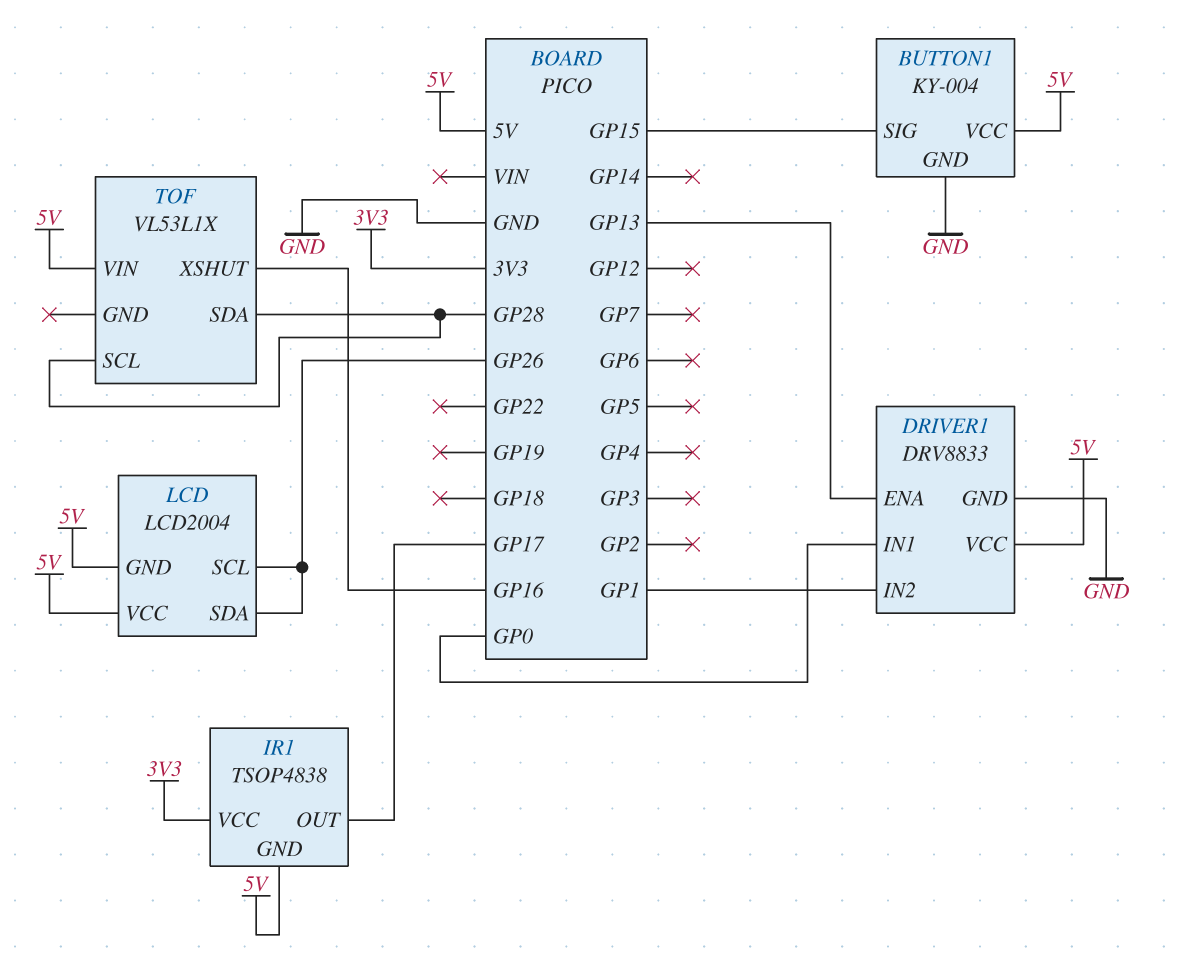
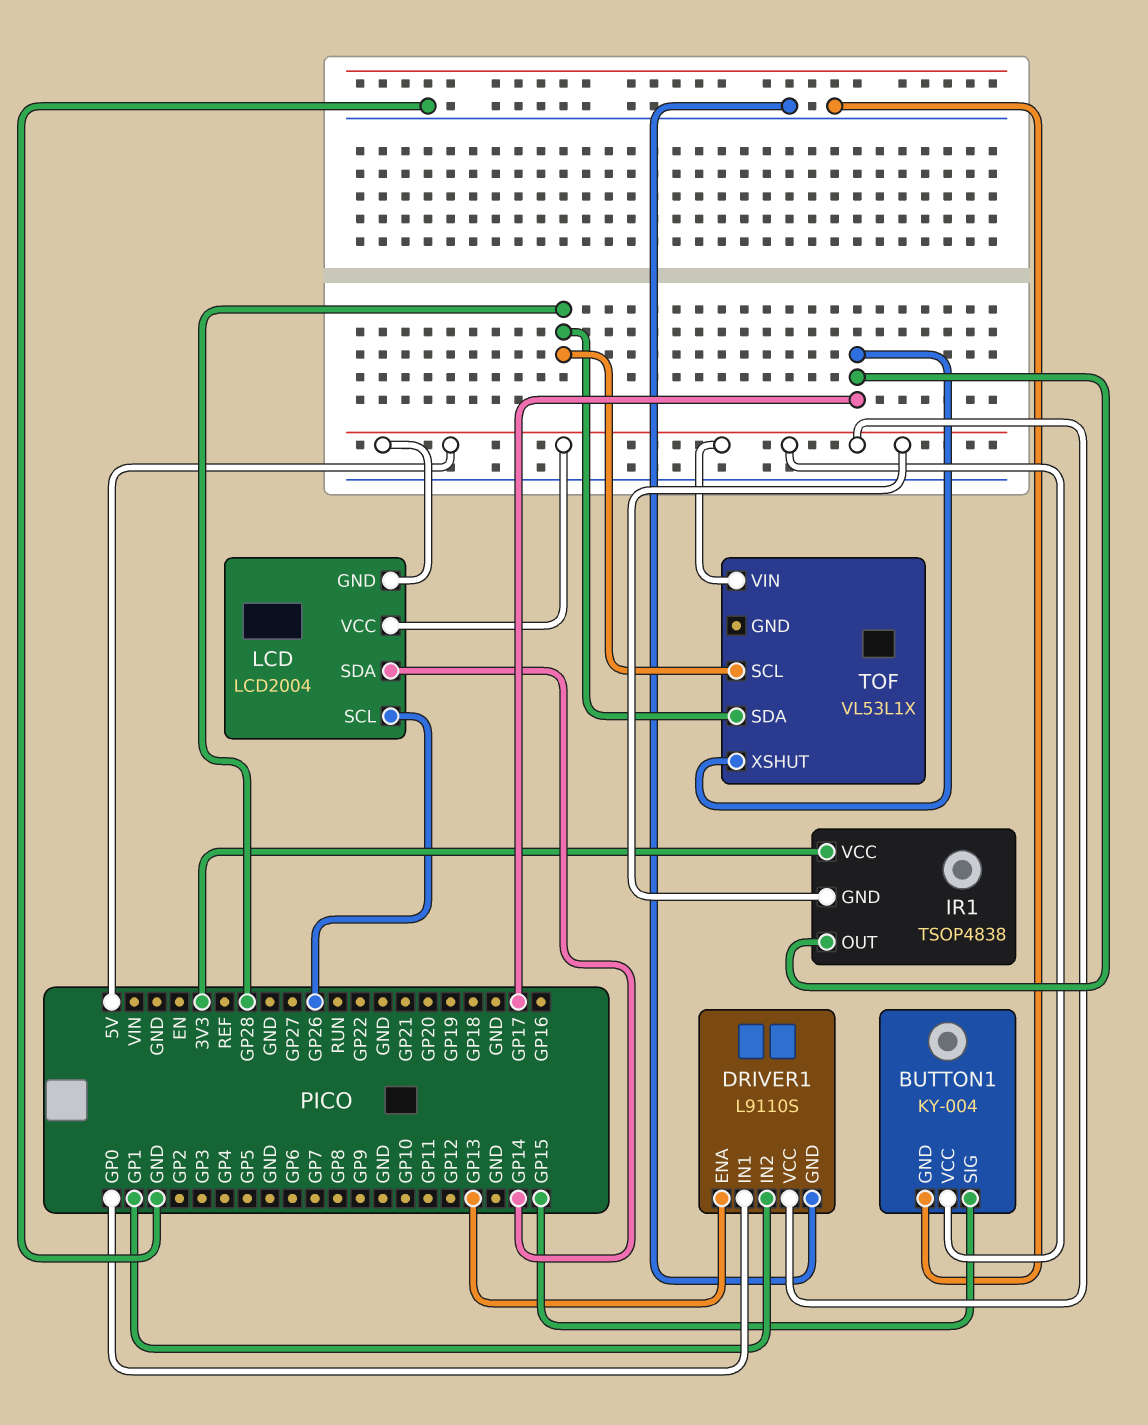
DRIVER1: DRV8833 -> L9110S
LCD pin SDA: GP26 -> GP14
TOF pin XSHUT: GP16 -> GP17

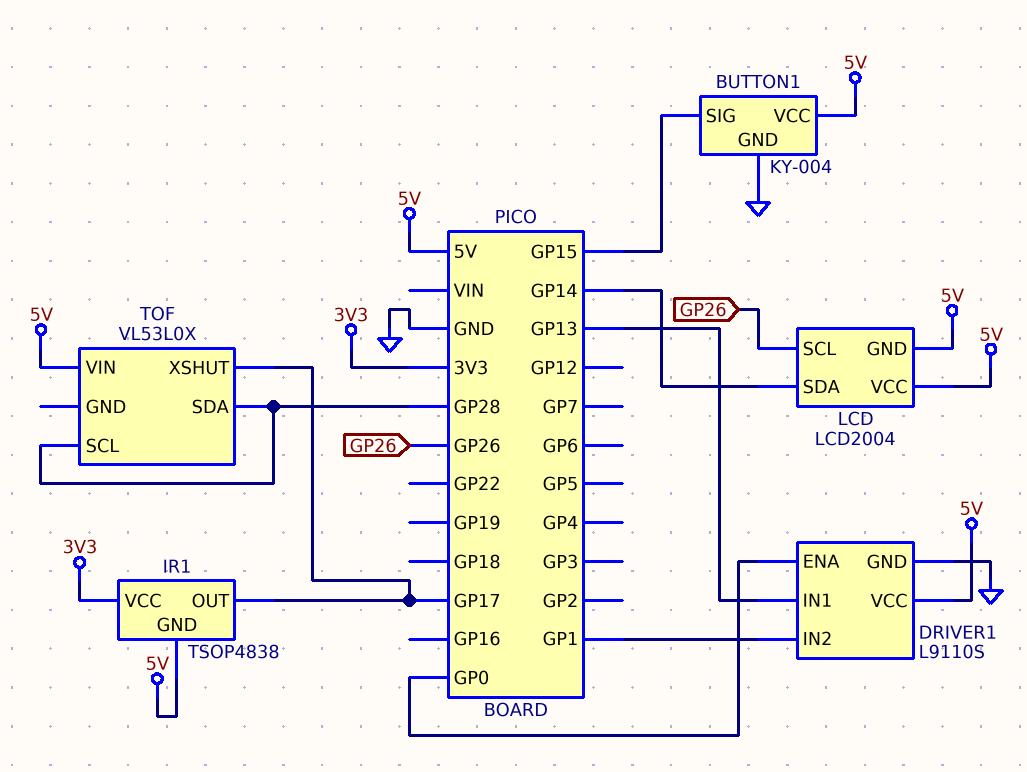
DRIVER1 pin ENA: GP13 -> GP0
DRIVER1 pin IN1: GP0 -> GP13
TOF: VL53L1X -> VL53L0X

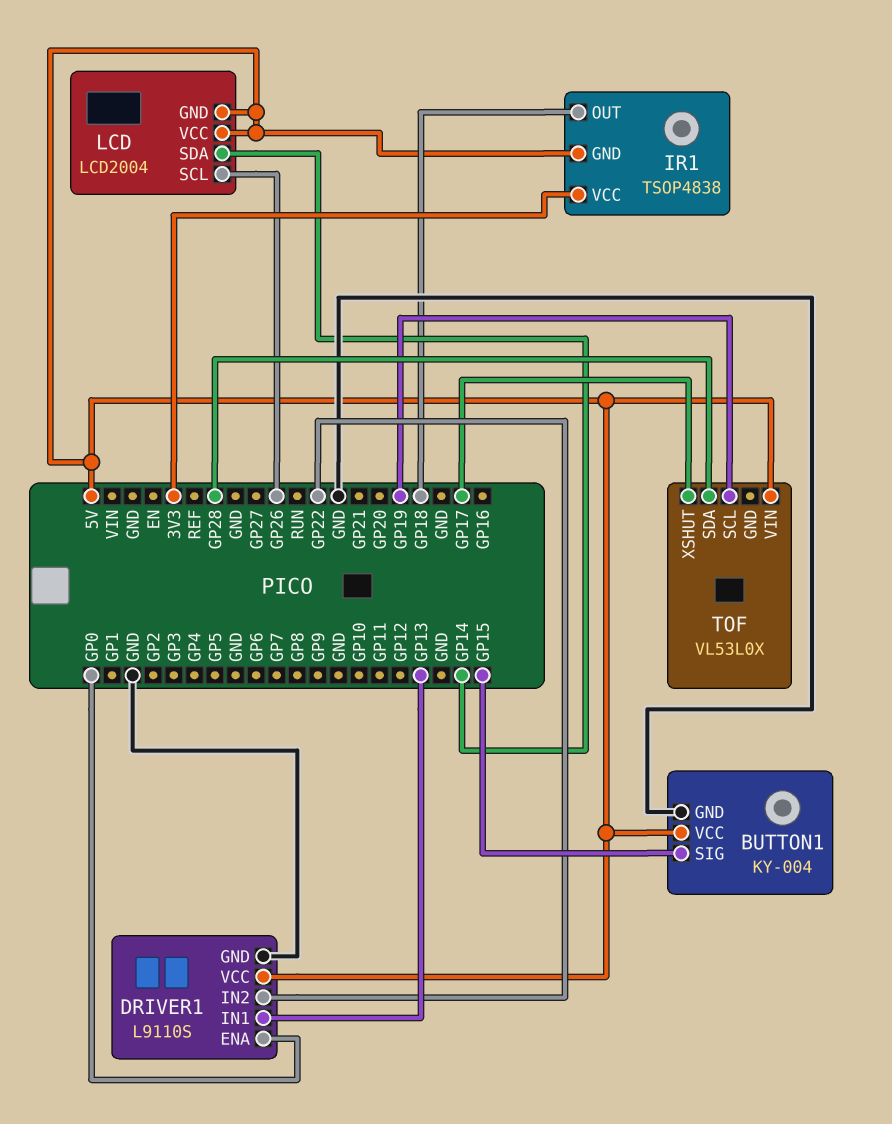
DRIVER1 pin IN2: GP1 -> GP22
IR1 pin OUT: GP17 -> GP18
TOF pin SCL: GP28 -> GP19

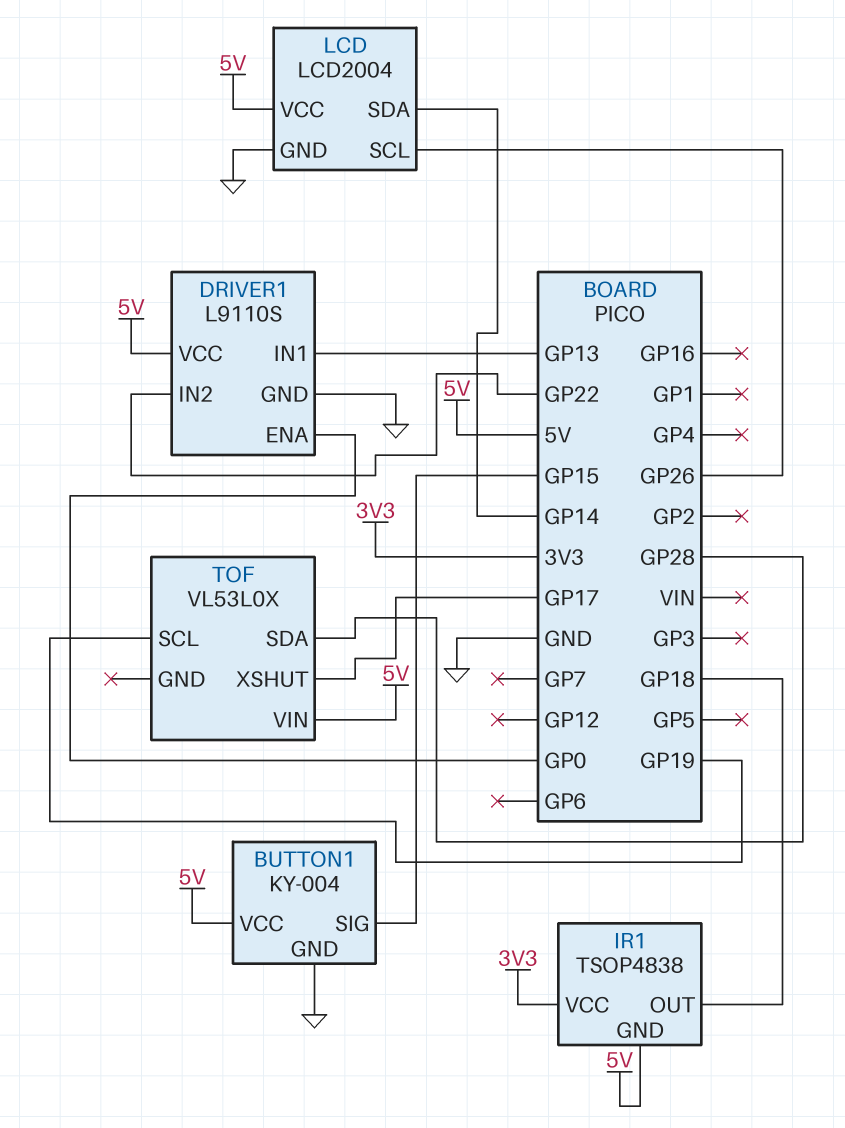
LCD pin GND: 5V -> GND

